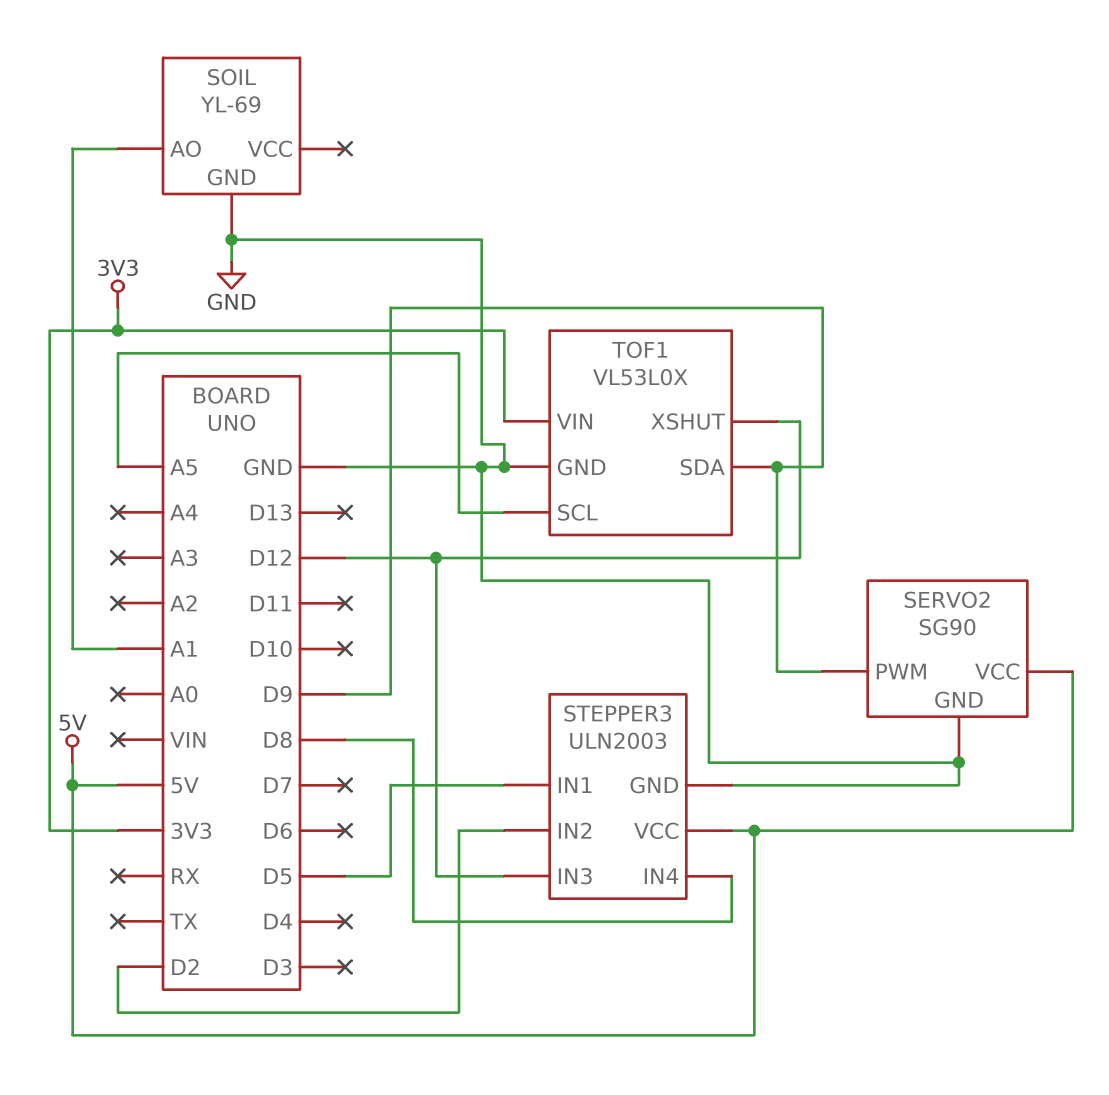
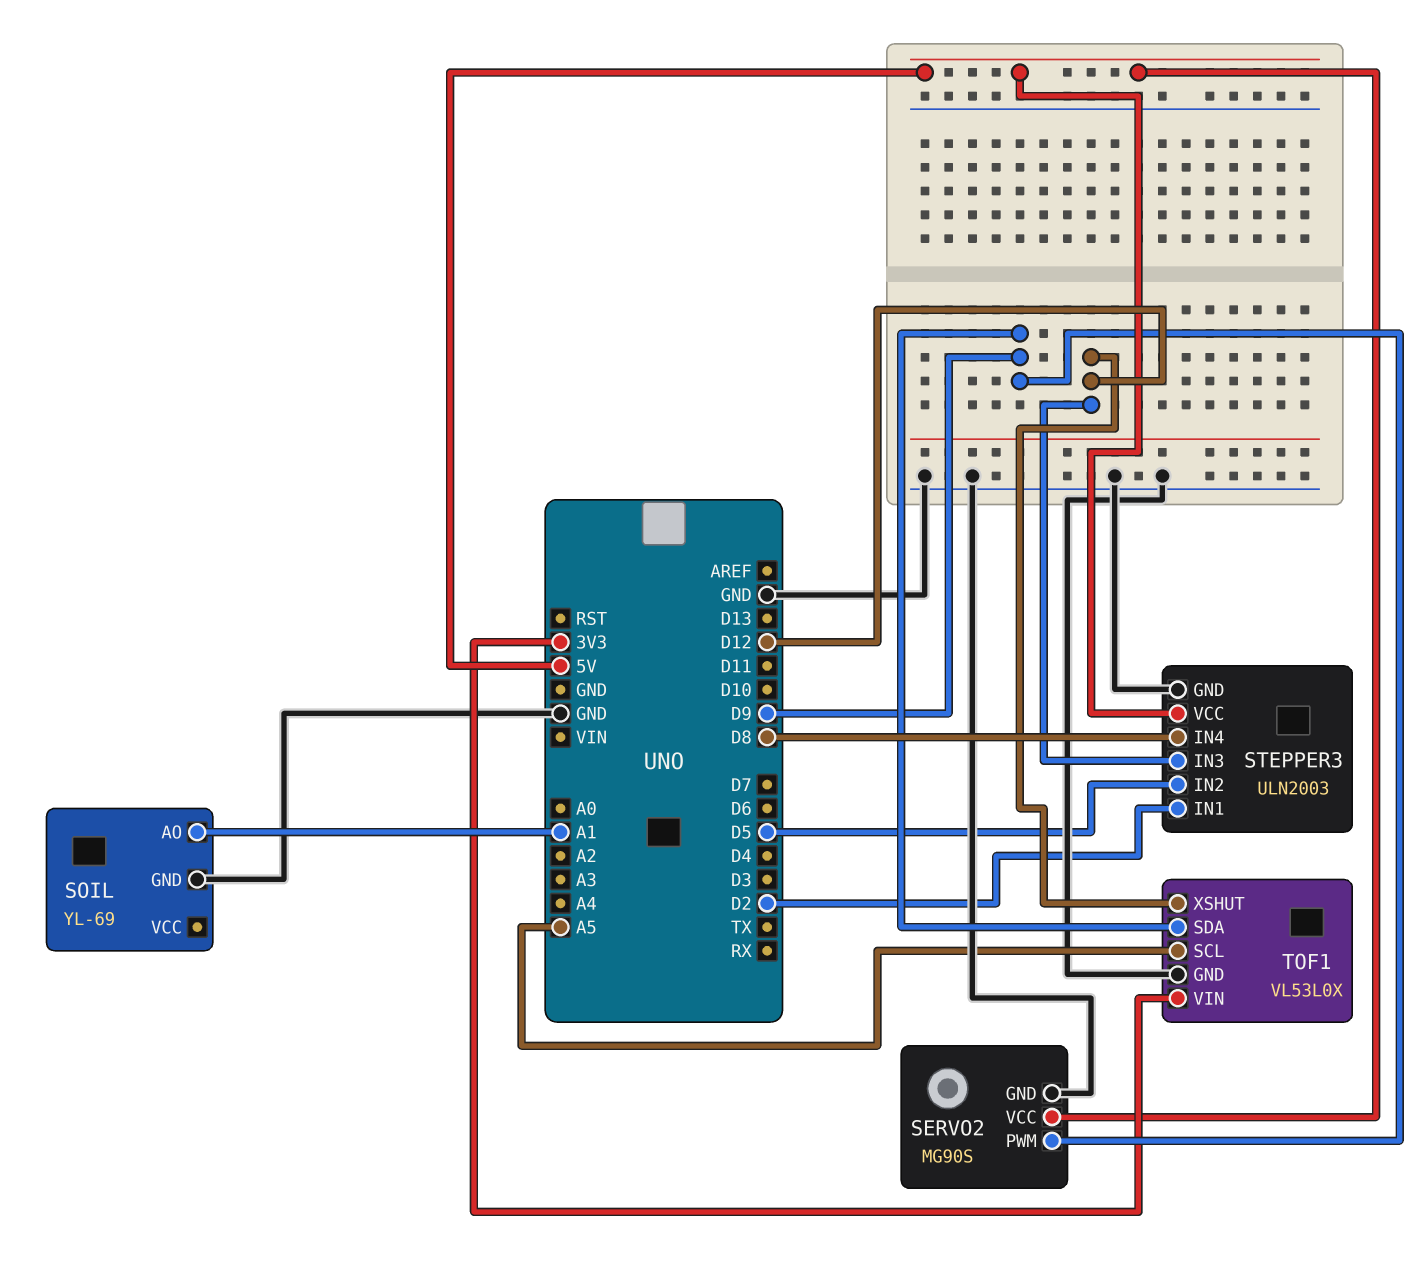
SERVO2: SG90 -> MG90S
STEPPER3 pin IN1: D5 -> D2
STEPPER3 pin IN2: D2 -> D5

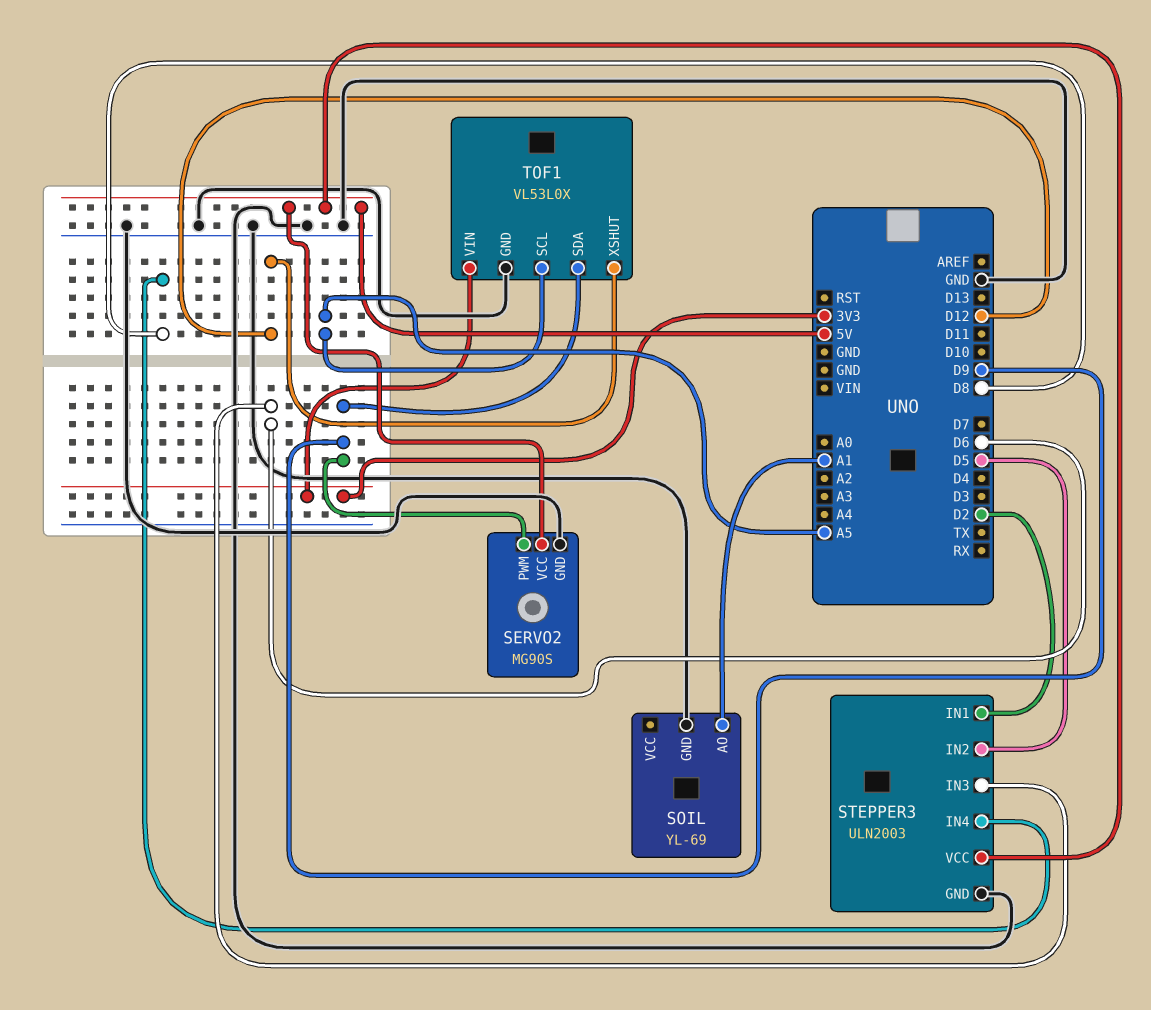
STEPPER3 pin IN3: D12 -> D6

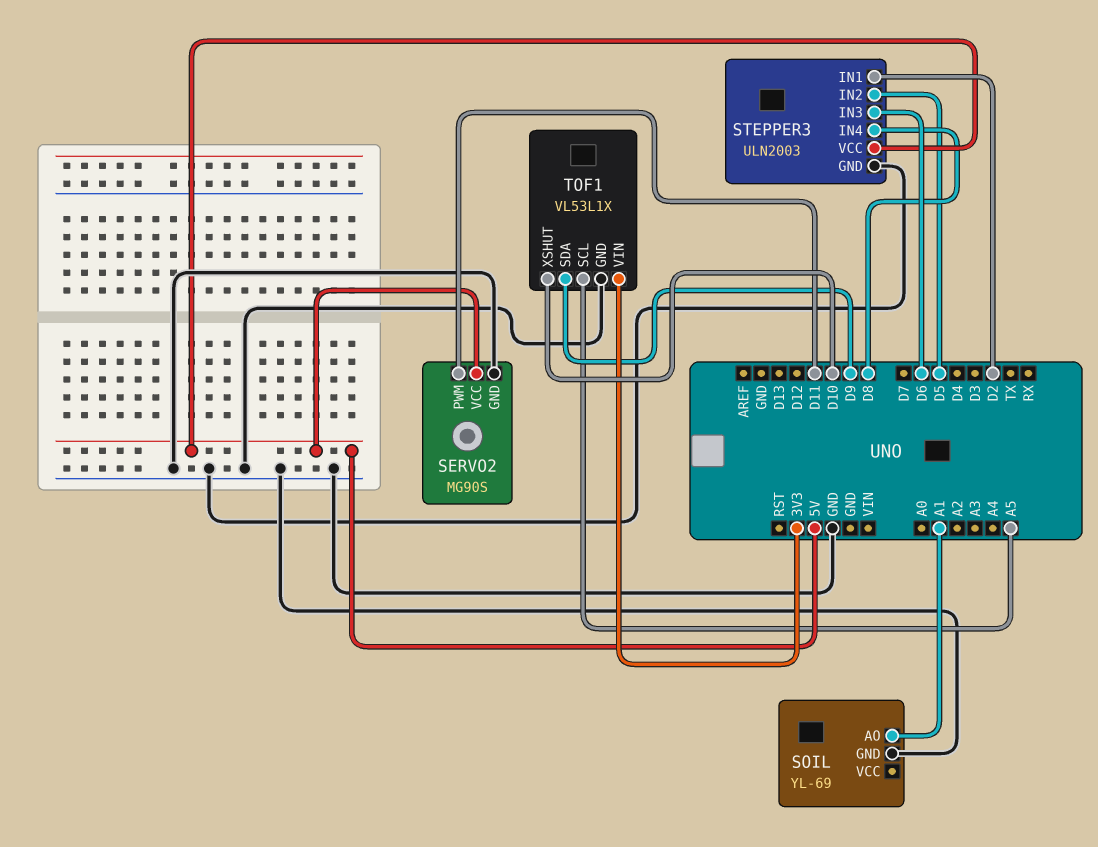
SERVO2 pin PWM: D9 -> D11
TOF1: VL53L0X -> VL53L1X
TOF1 pin XSHUT: D12 -> D10

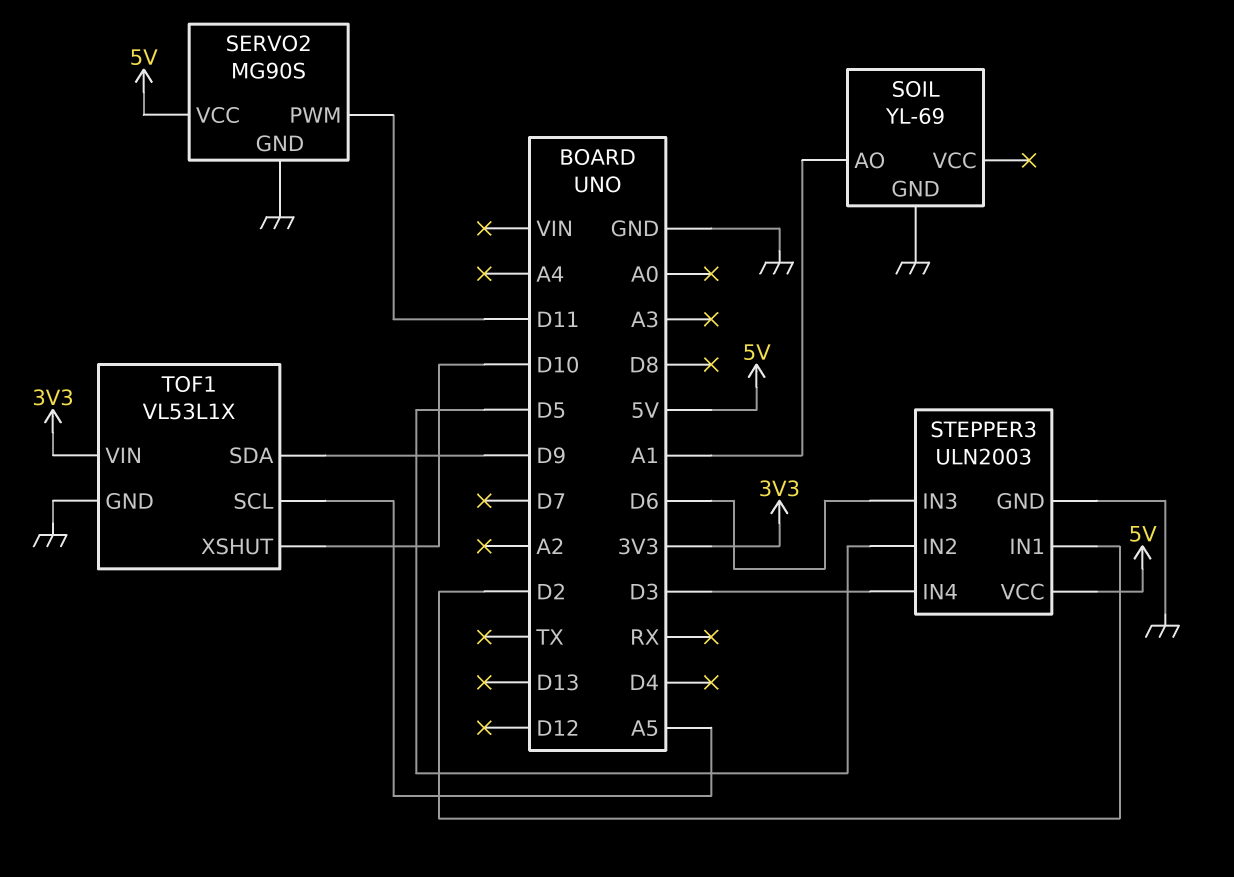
STEPPER3 pin IN4: D8 -> D3

